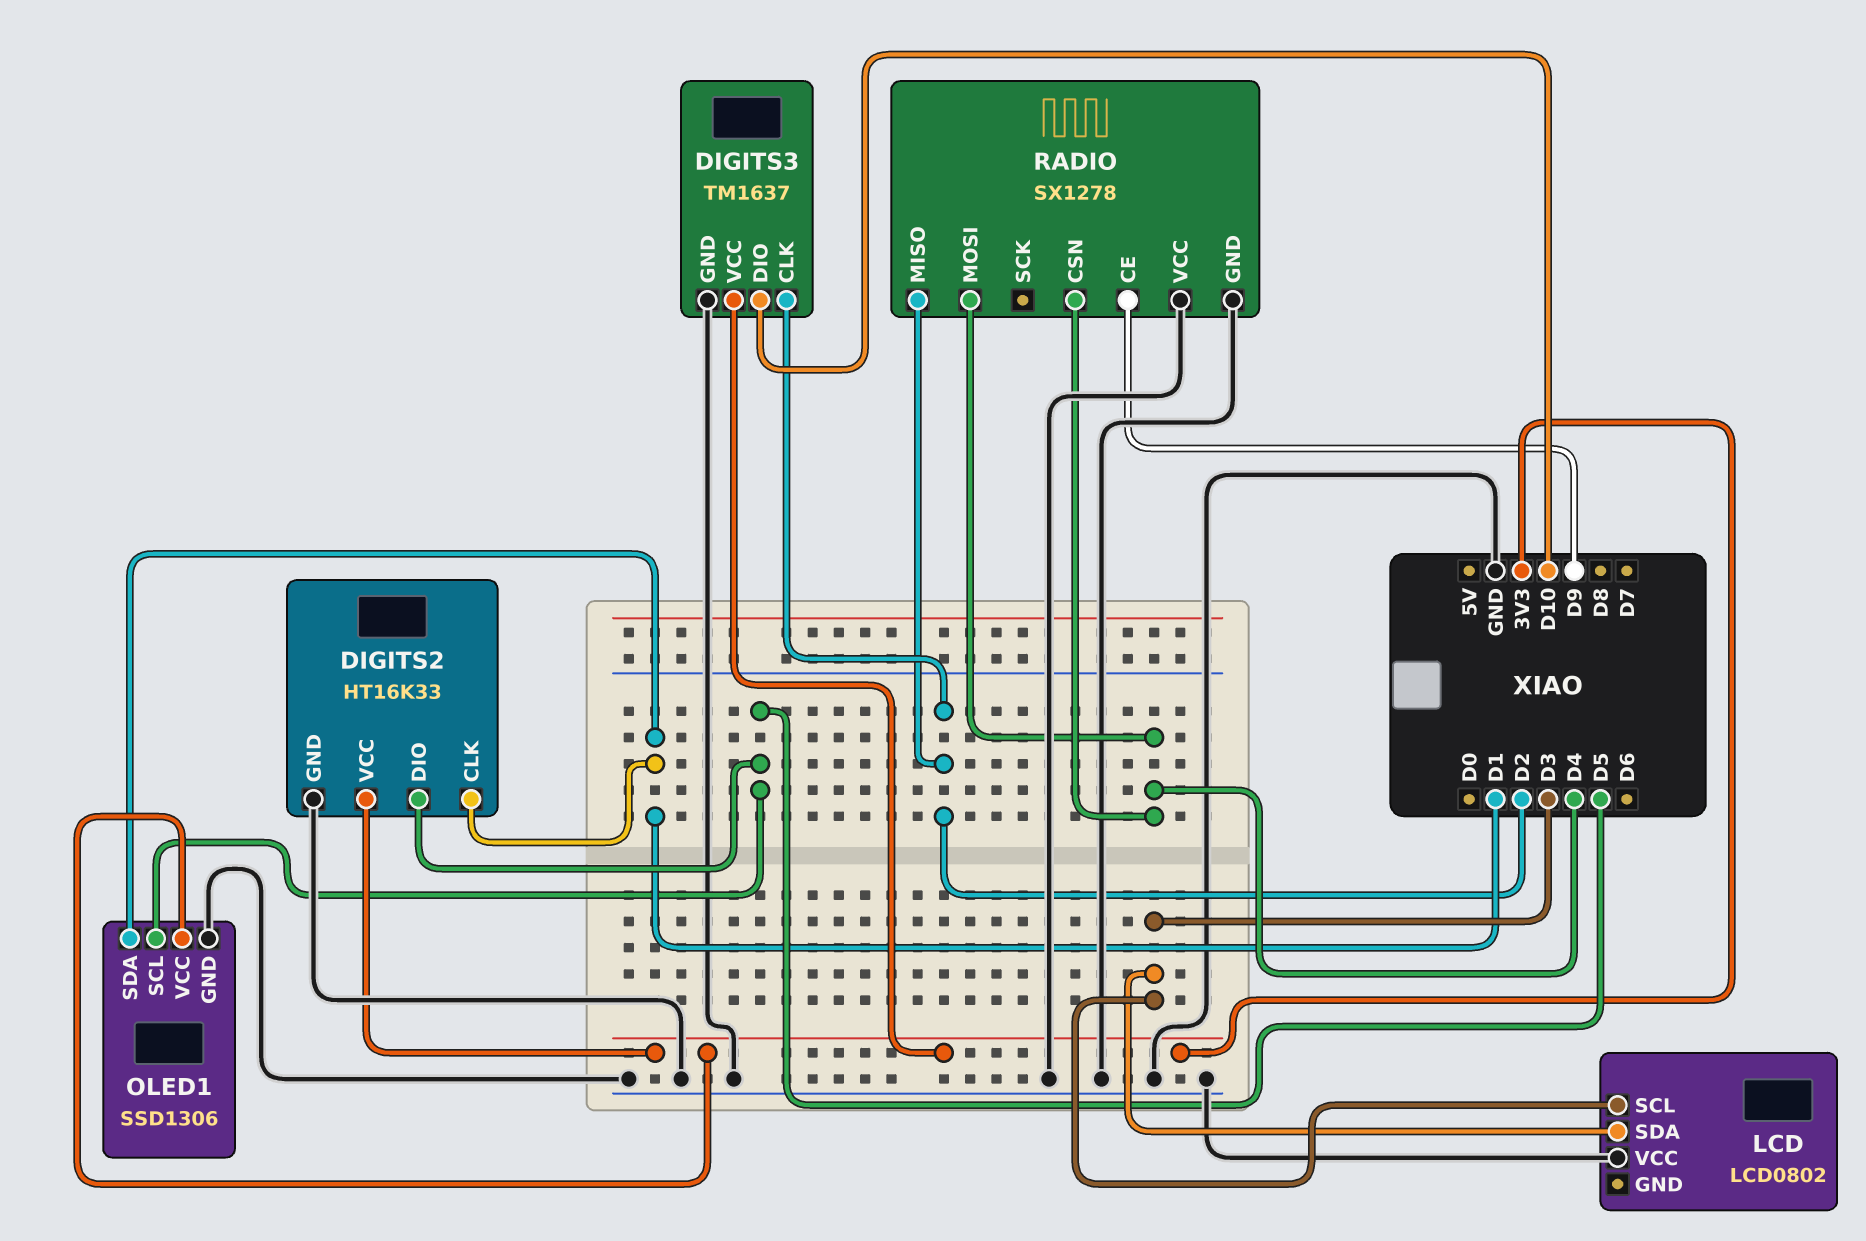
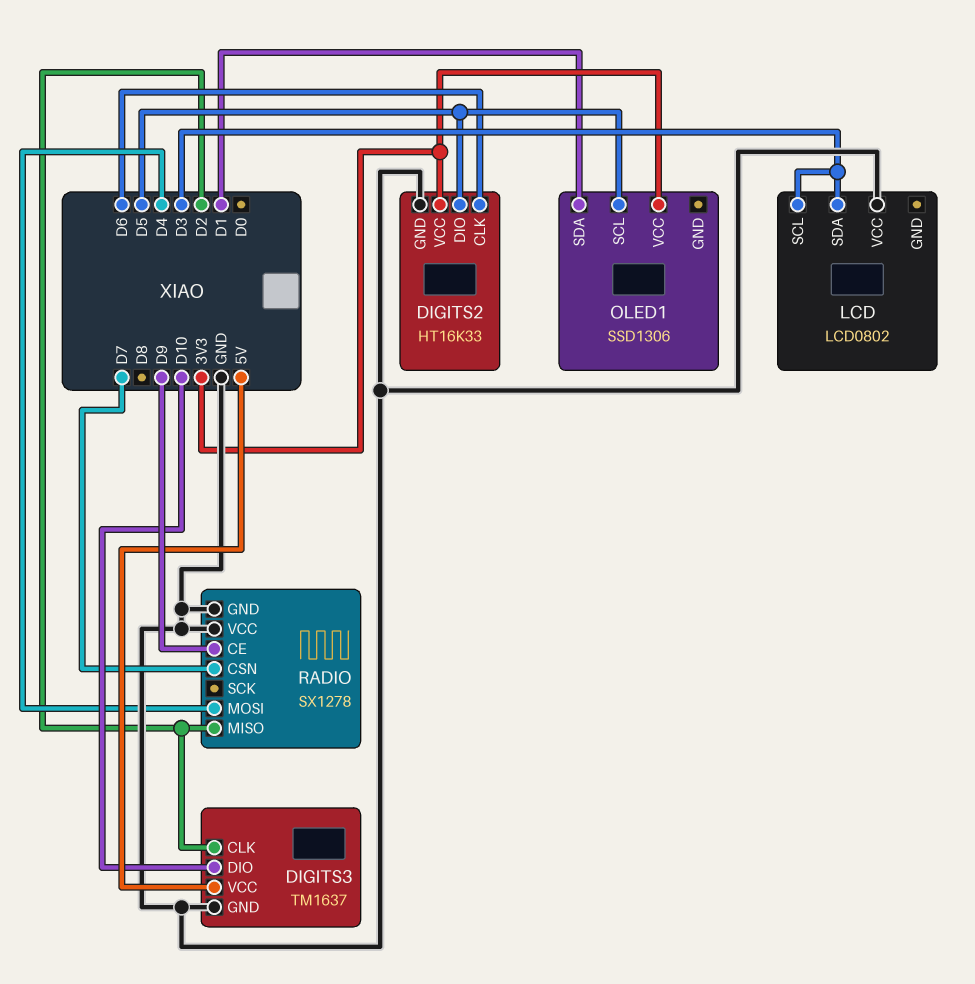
DIGITS2 pin CLK: D1 -> D6
DIGITS3 pin VCC: 3V3 -> 5V
OLED1 pin GND: GND -> none
RADIO pin CSN: D4 -> D7

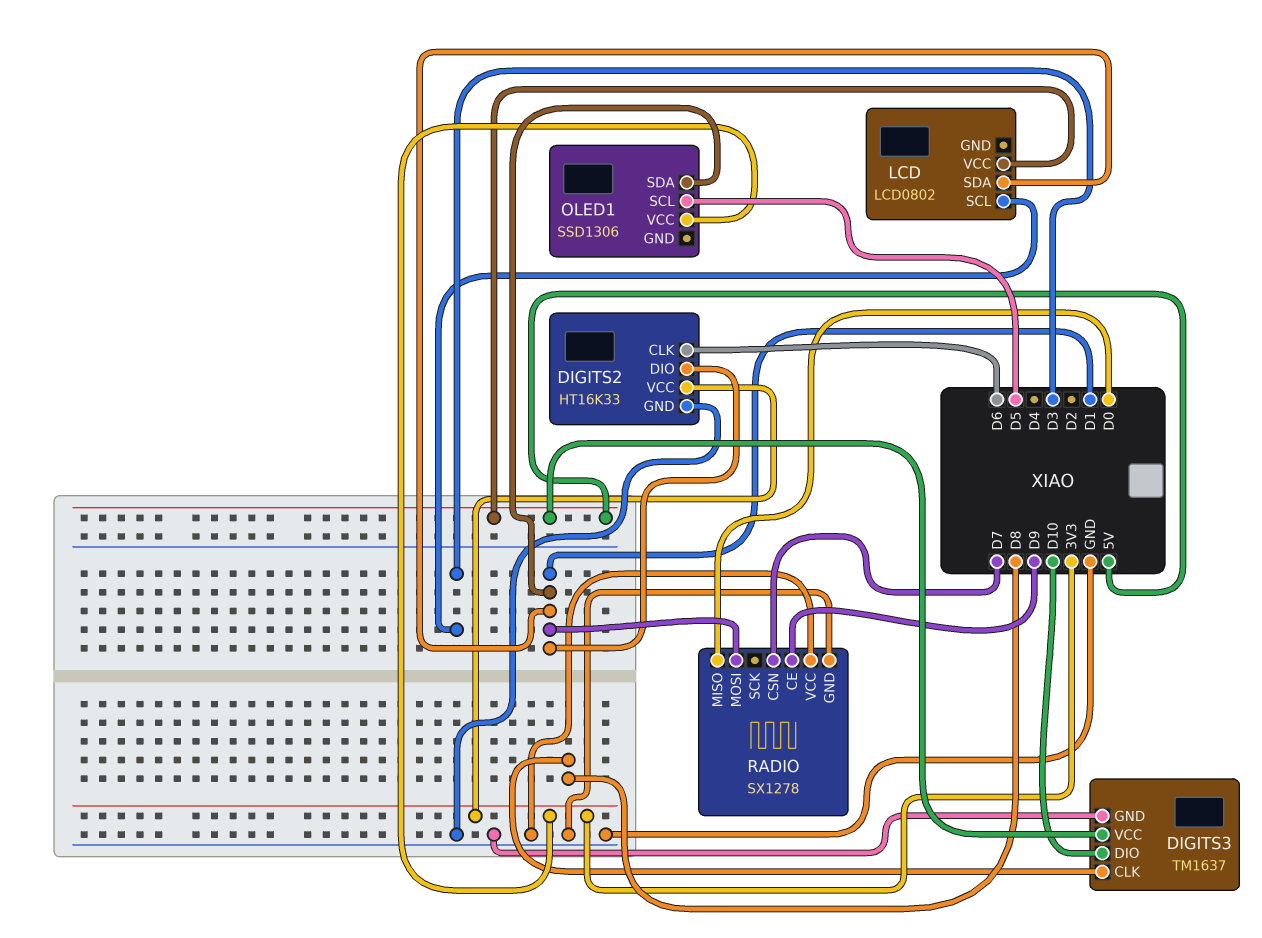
DIGITS2 pin DIO: D5 -> D1
DIGITS3 pin CLK: D2 -> D8
LCD pin SDA: D3 -> D1
LCD pin VCC: GND -> 5V
RADIO pin MISO: D2 -> D0
RADIO pin MOSI: D4 -> D1

